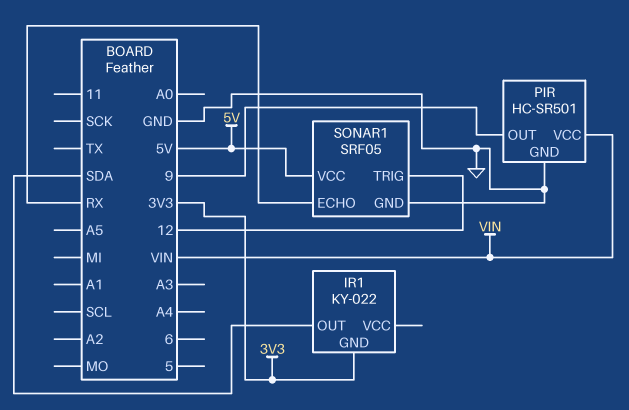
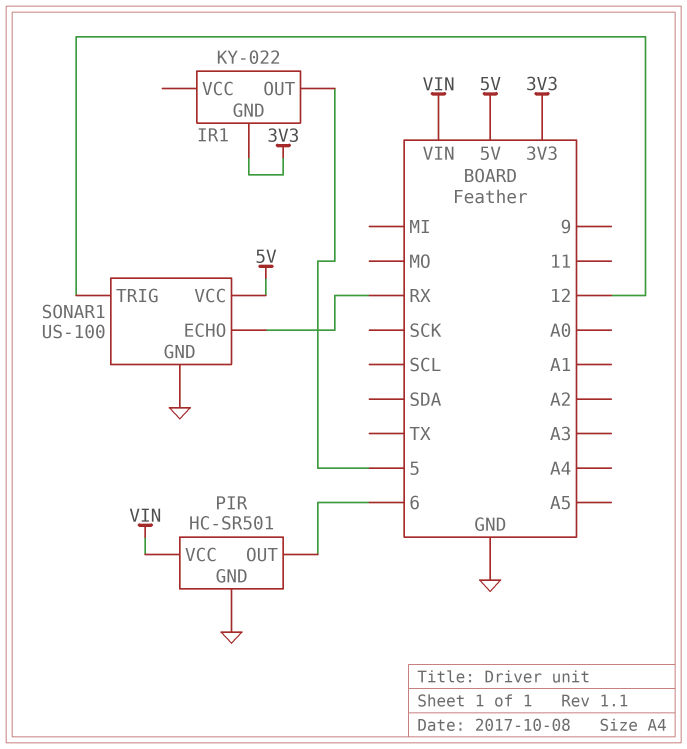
IR1 pin OUT: SDA -> 5
PIR pin OUT: 9 -> 6
SONAR1: SRF05 -> US-100

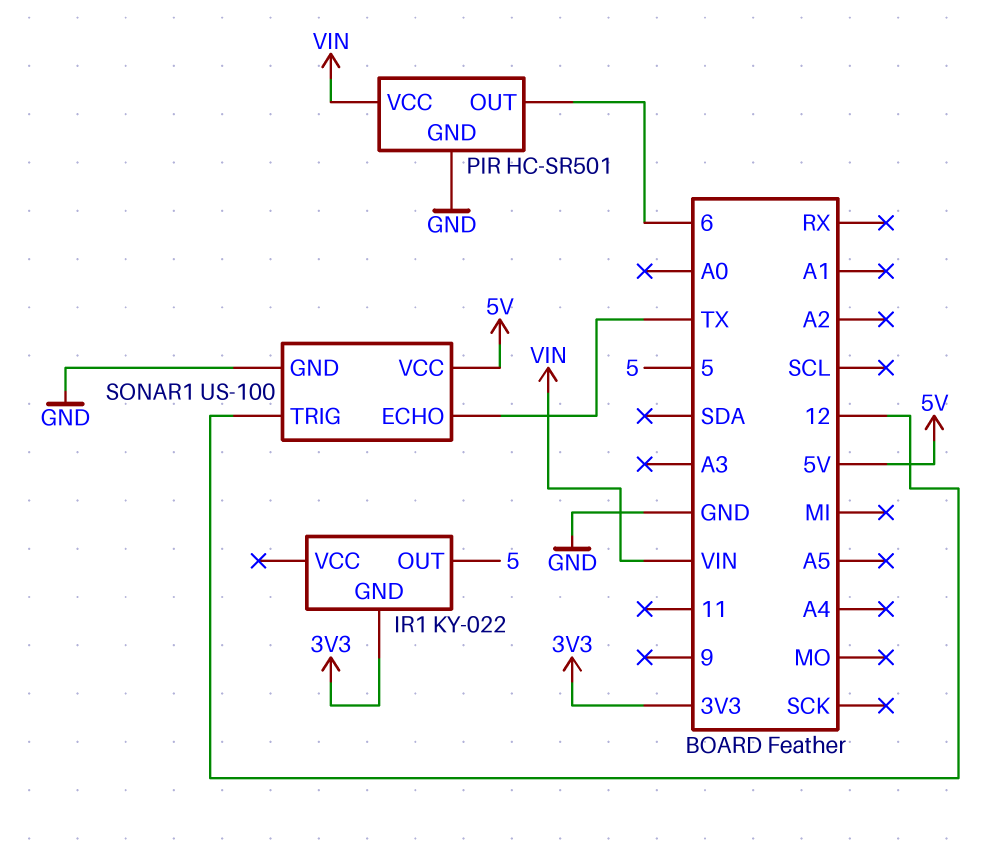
SONAR1 pin ECHO: RX -> TX

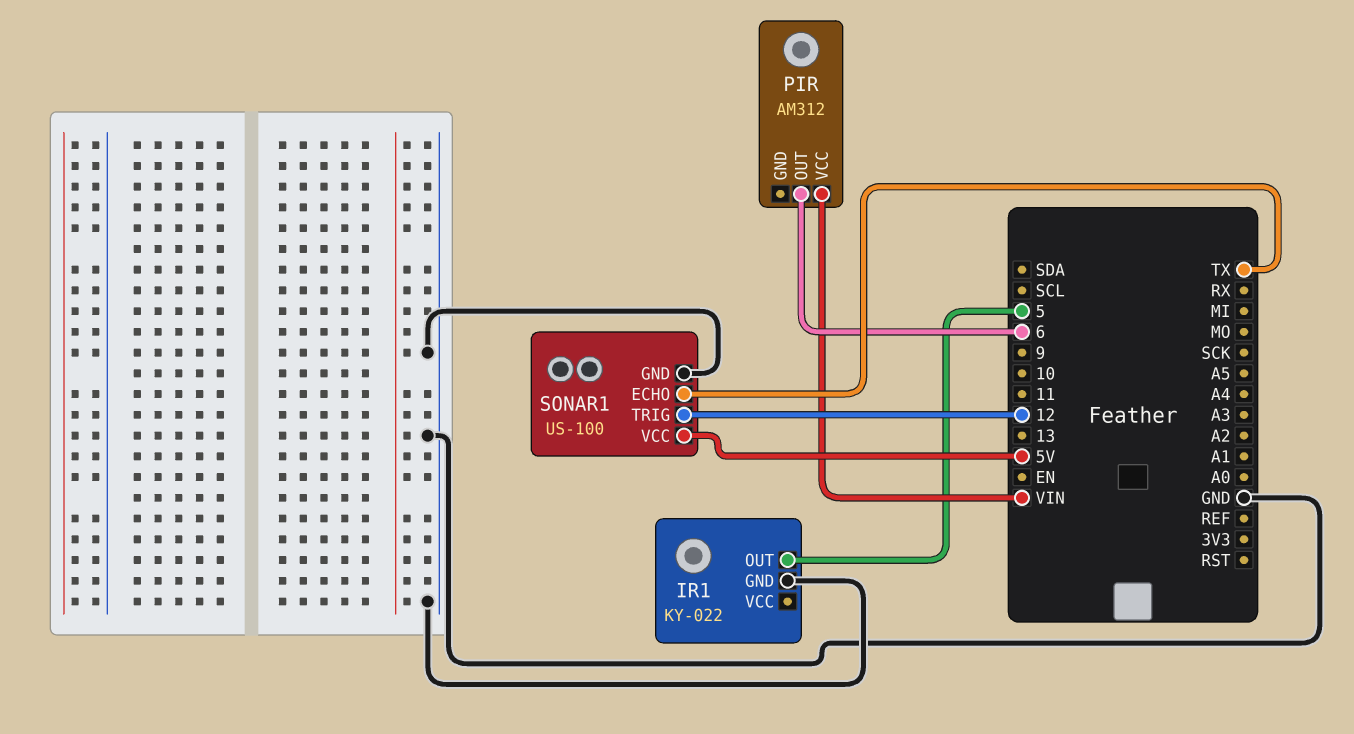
IR1 pin GND: 3V3 -> GND
PIR: HC-SR501 -> AM312
PIR pin GND: GND -> none

